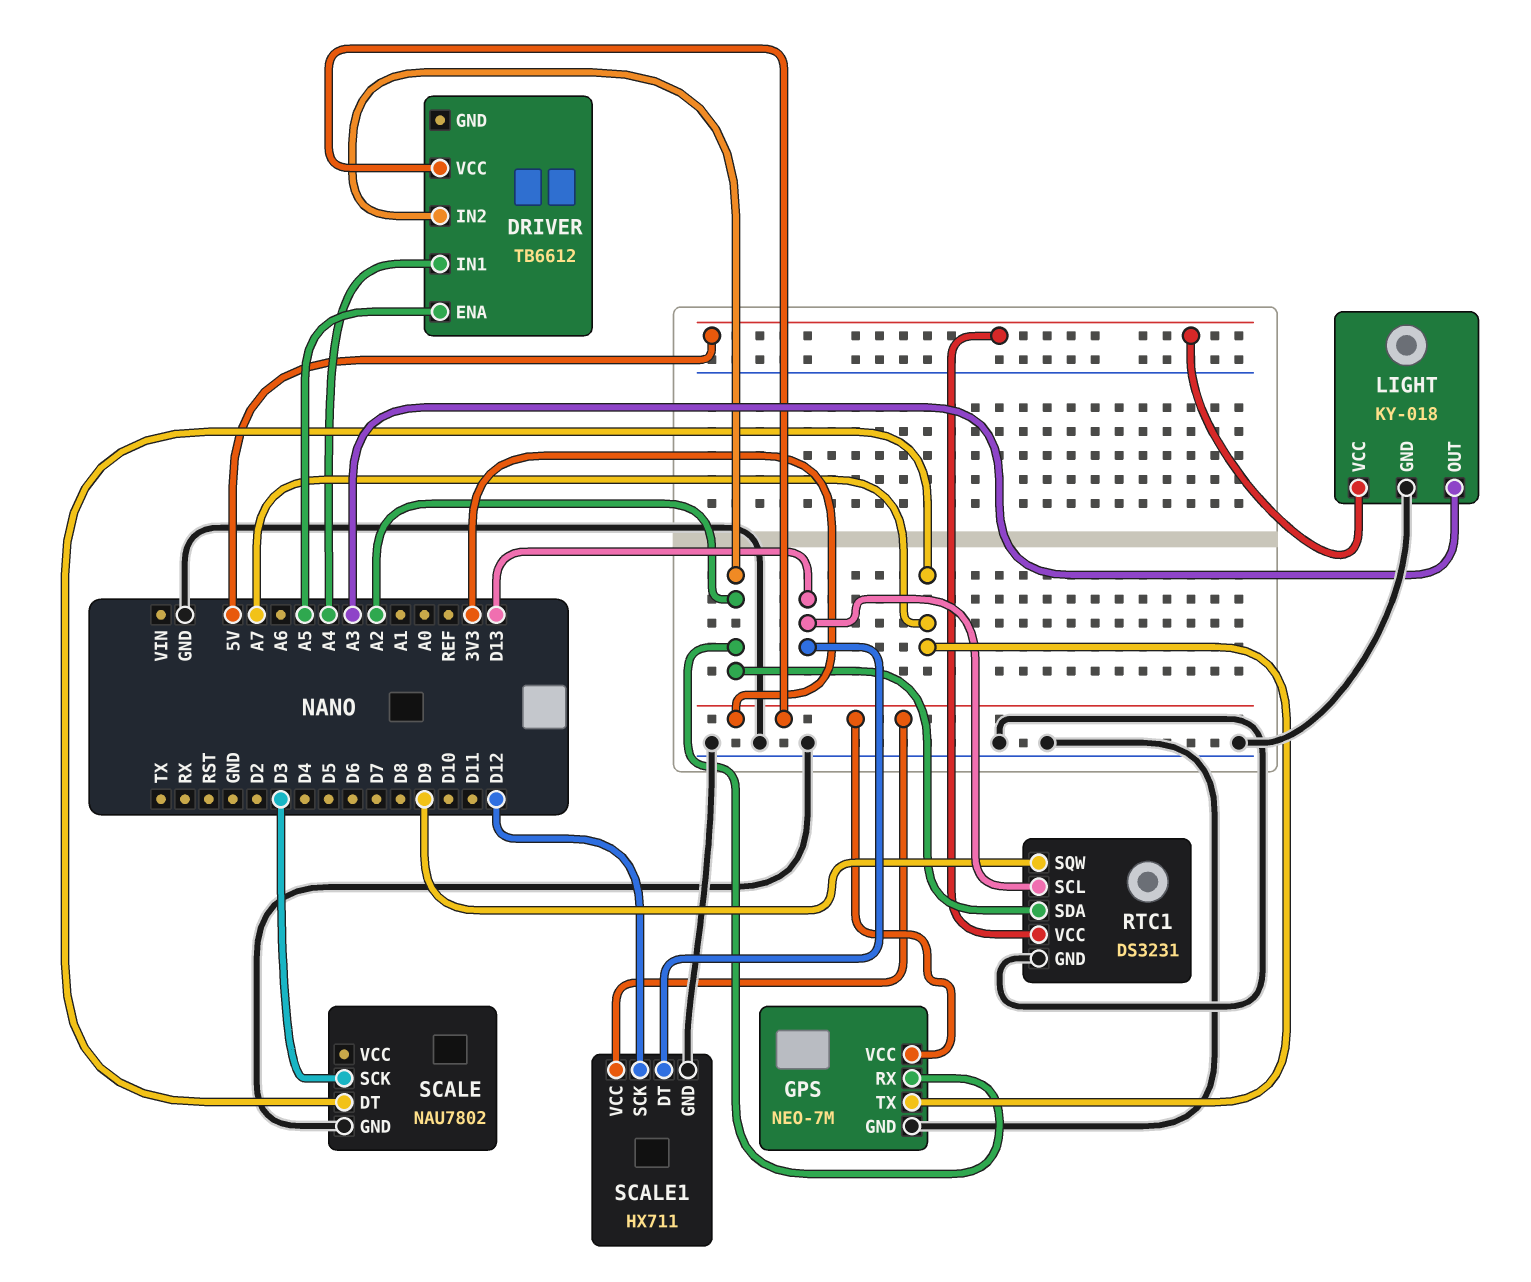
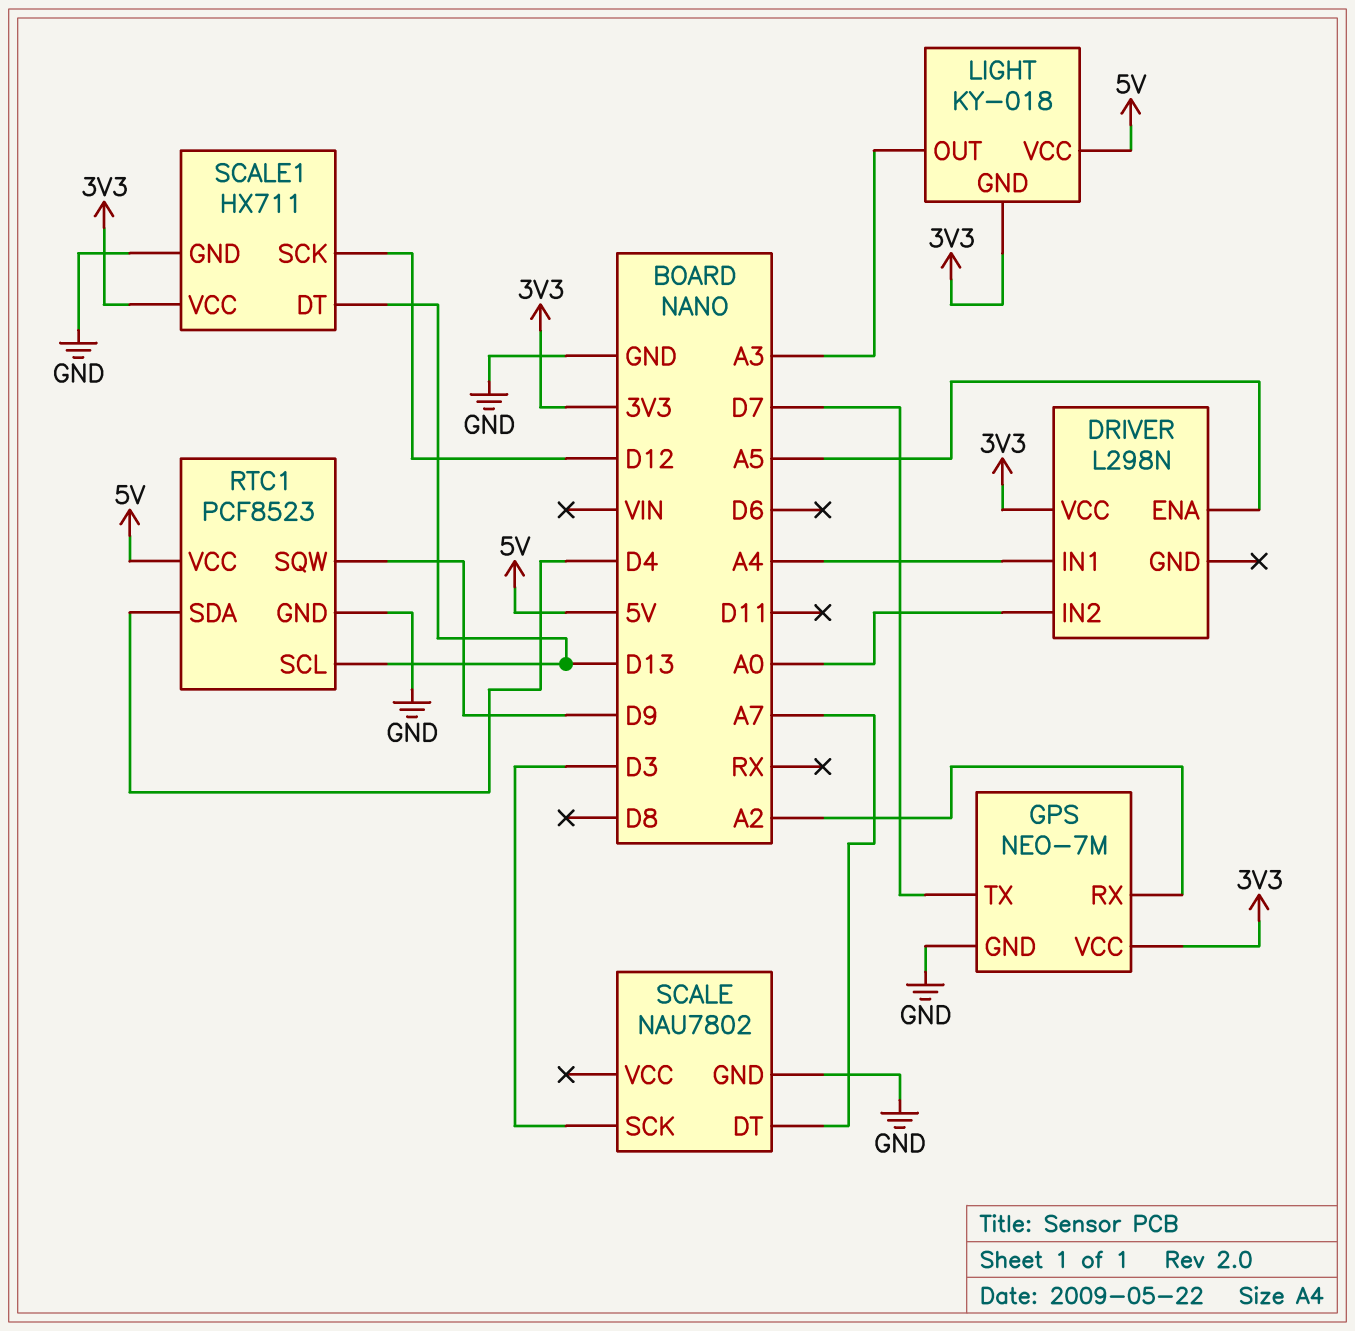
DRIVER: TB6612 -> L298N
DRIVER pin IN2: A2 -> A0
GPS pin TX: A7 -> D7
LIGHT pin GND: GND -> 3V3
RTC1: DS3231 -> PCF8523
RTC1 pin SDA: A2 -> D4

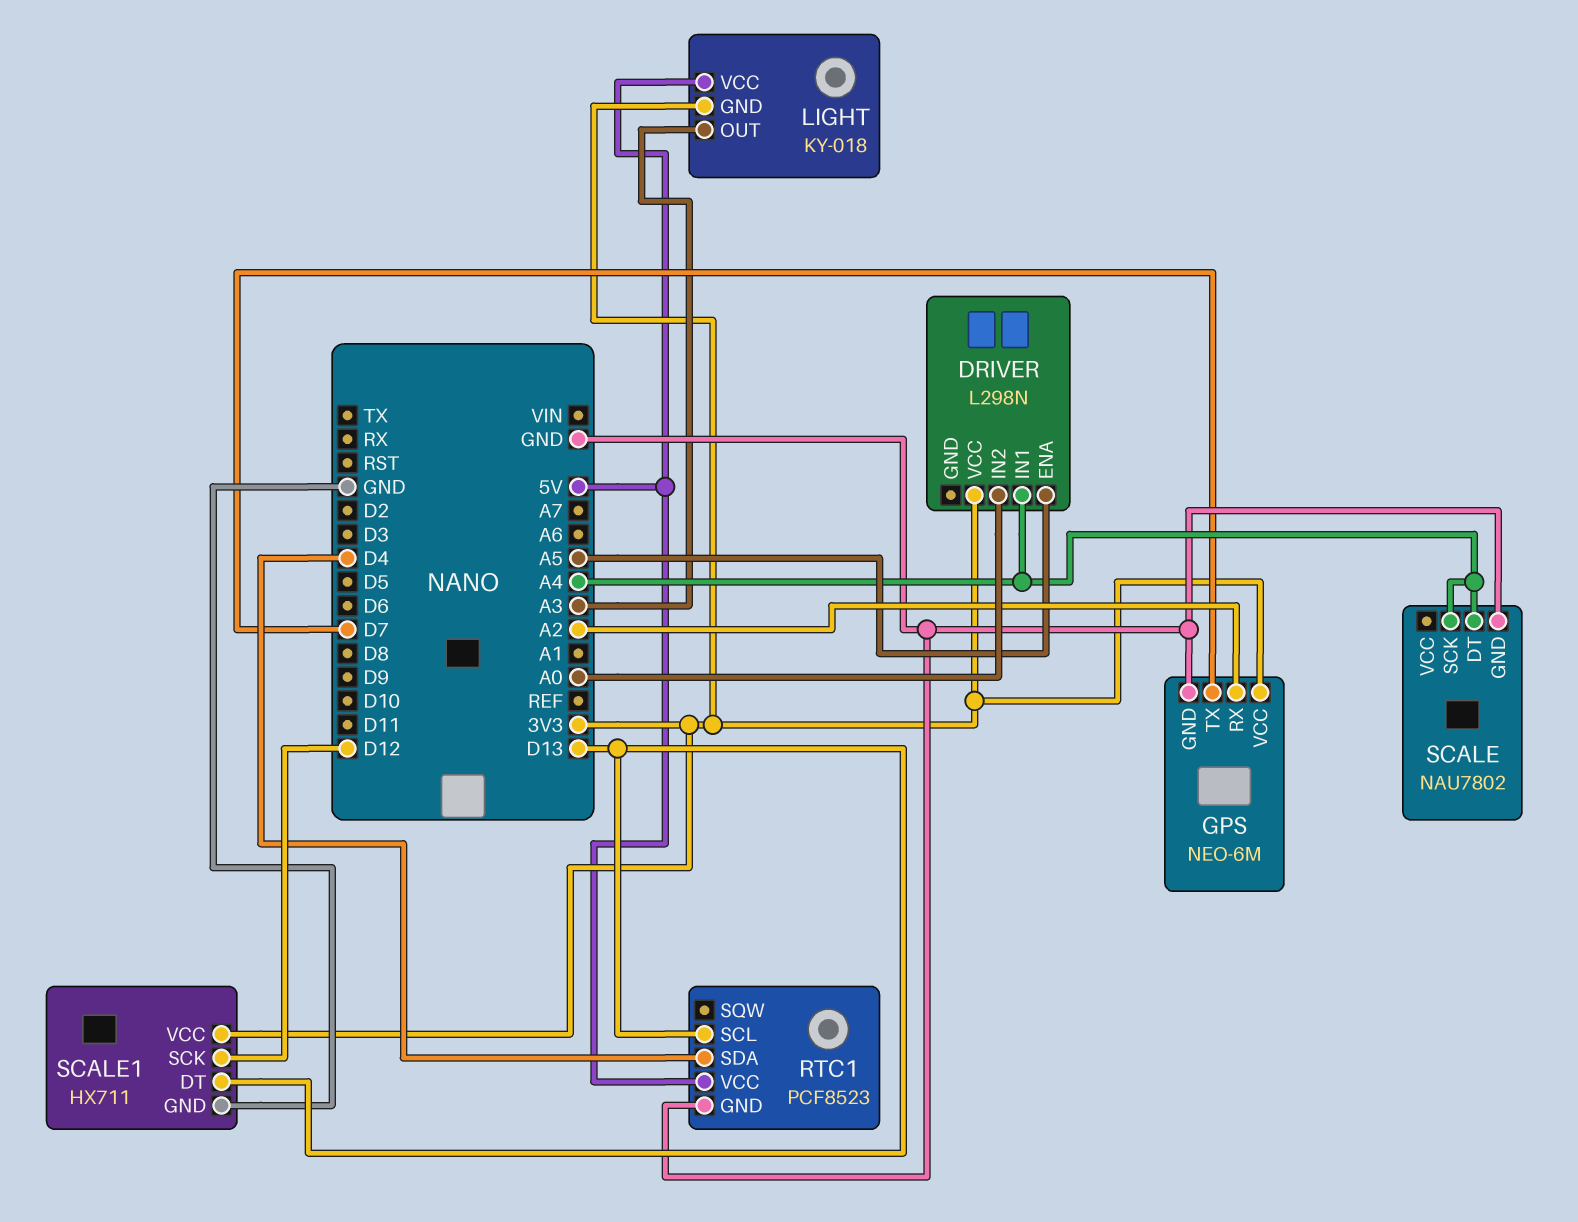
GPS: NEO-7M -> NEO-6M
RTC1 pin SQW: D9 -> none
SCALE pin DT: A7 -> A4
SCALE pin SCK: D3 -> A4

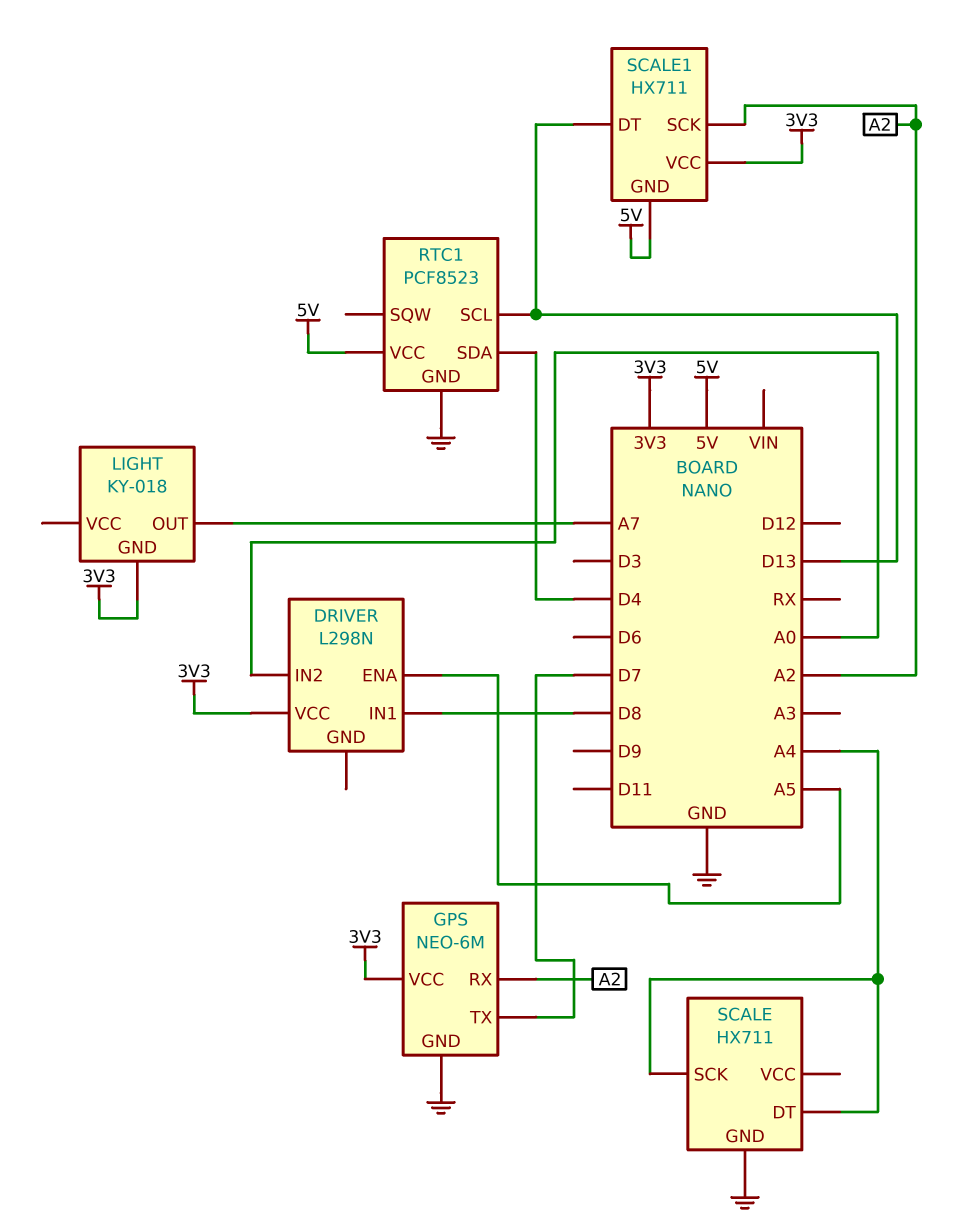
DRIVER pin IN1: A4 -> D8
LIGHT pin OUT: A3 -> A7
LIGHT pin VCC: 5V -> none
SCALE: NAU7802 -> HX711
SCALE1 pin GND: GND -> 5V
SCALE1 pin SCK: D12 -> A2

